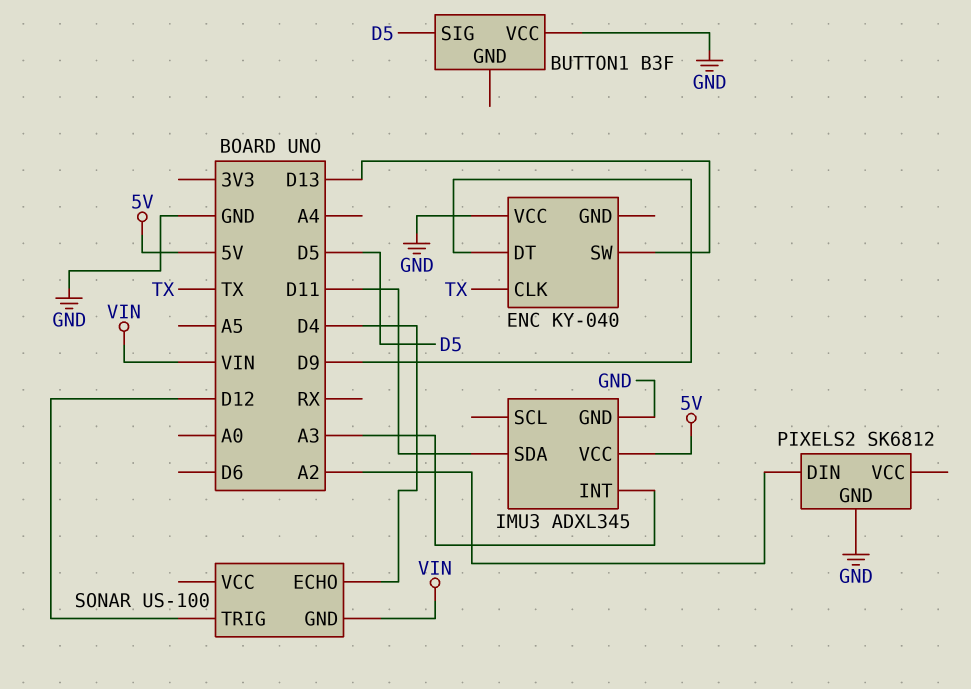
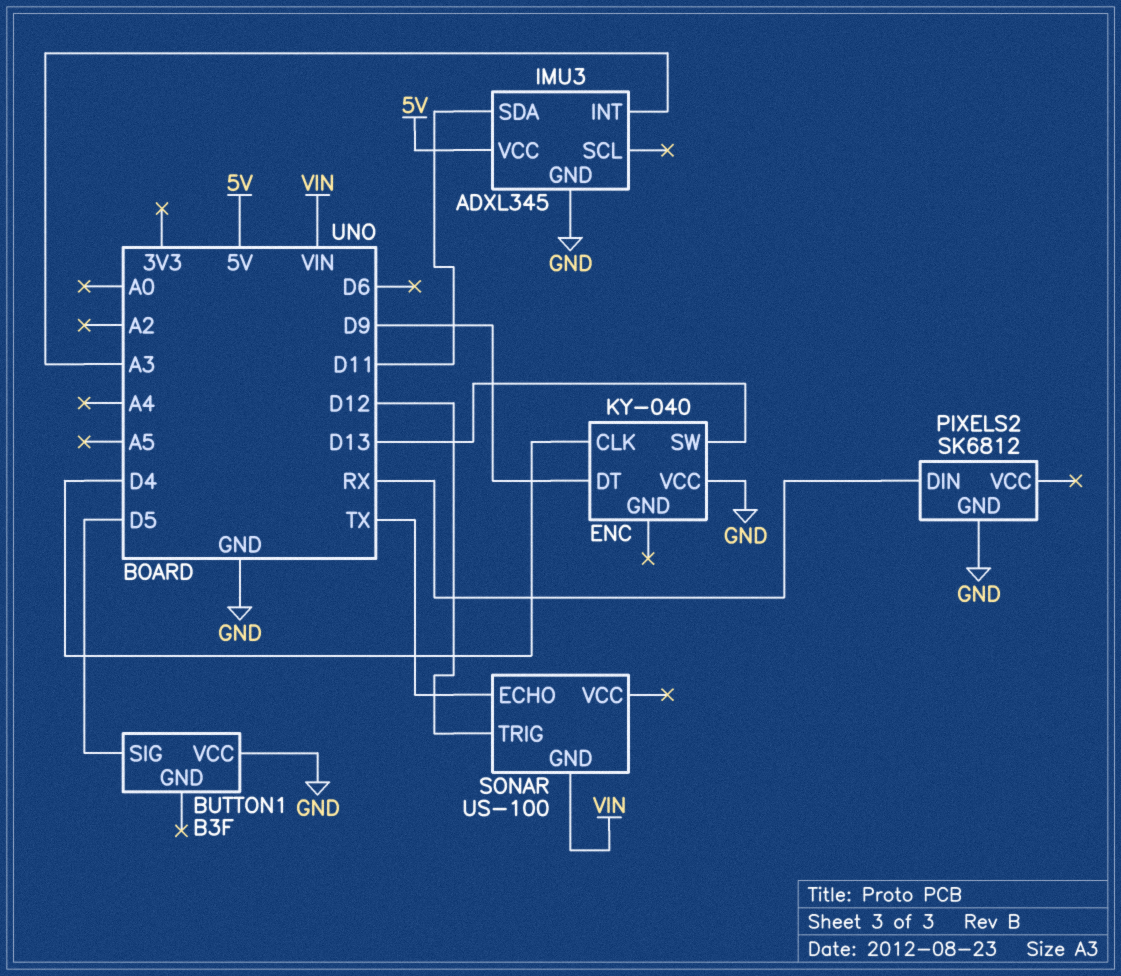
ENC pin CLK: TX -> D4
PIXELS2 pin DIN: A2 -> RX
SONAR pin ECHO: D4 -> TX

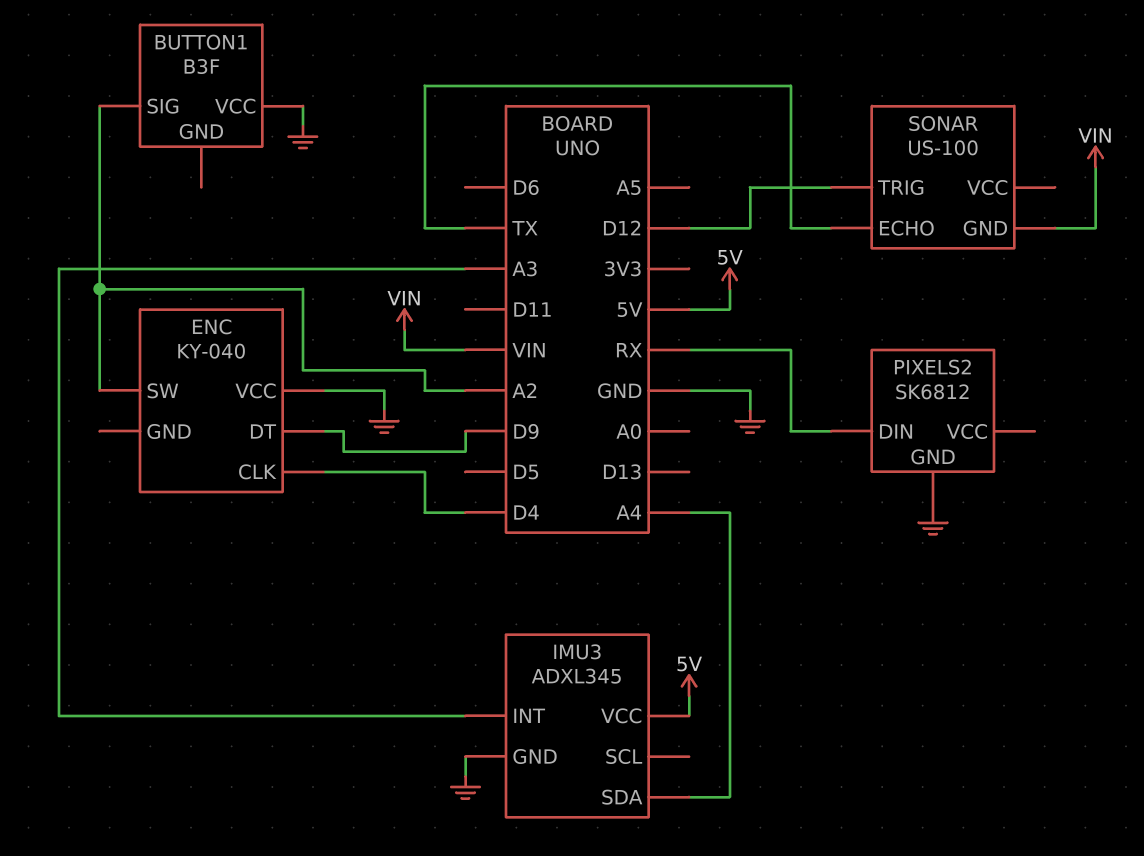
BUTTON1 pin SIG: D5 -> A2
ENC pin SW: D13 -> A2
IMU3 pin SDA: D11 -> A4

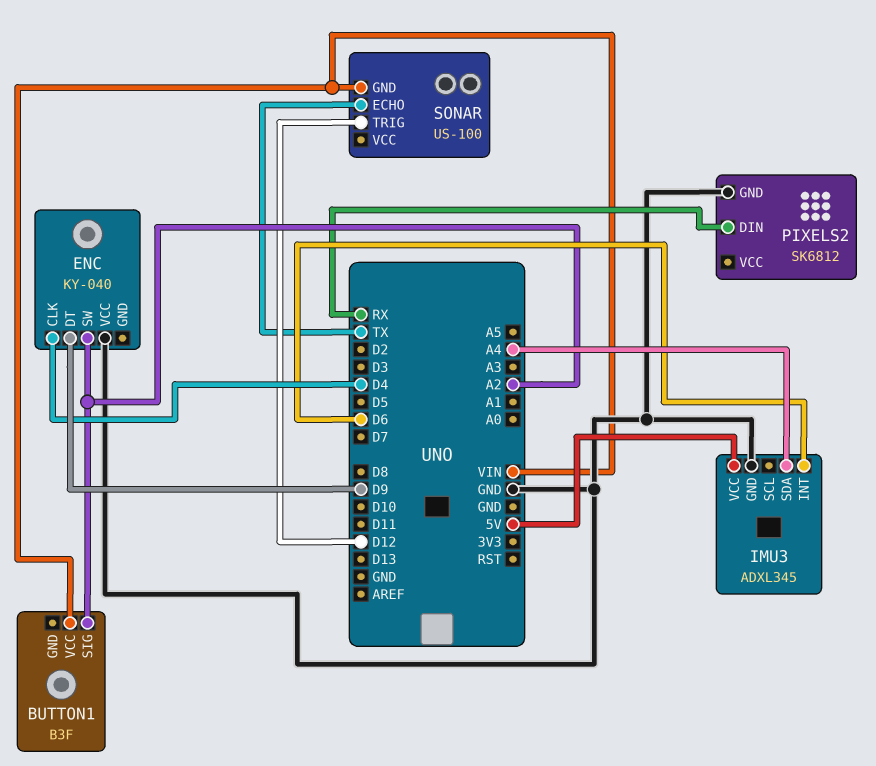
BUTTON1 pin VCC: GND -> VIN
IMU3 pin INT: A3 -> D6

